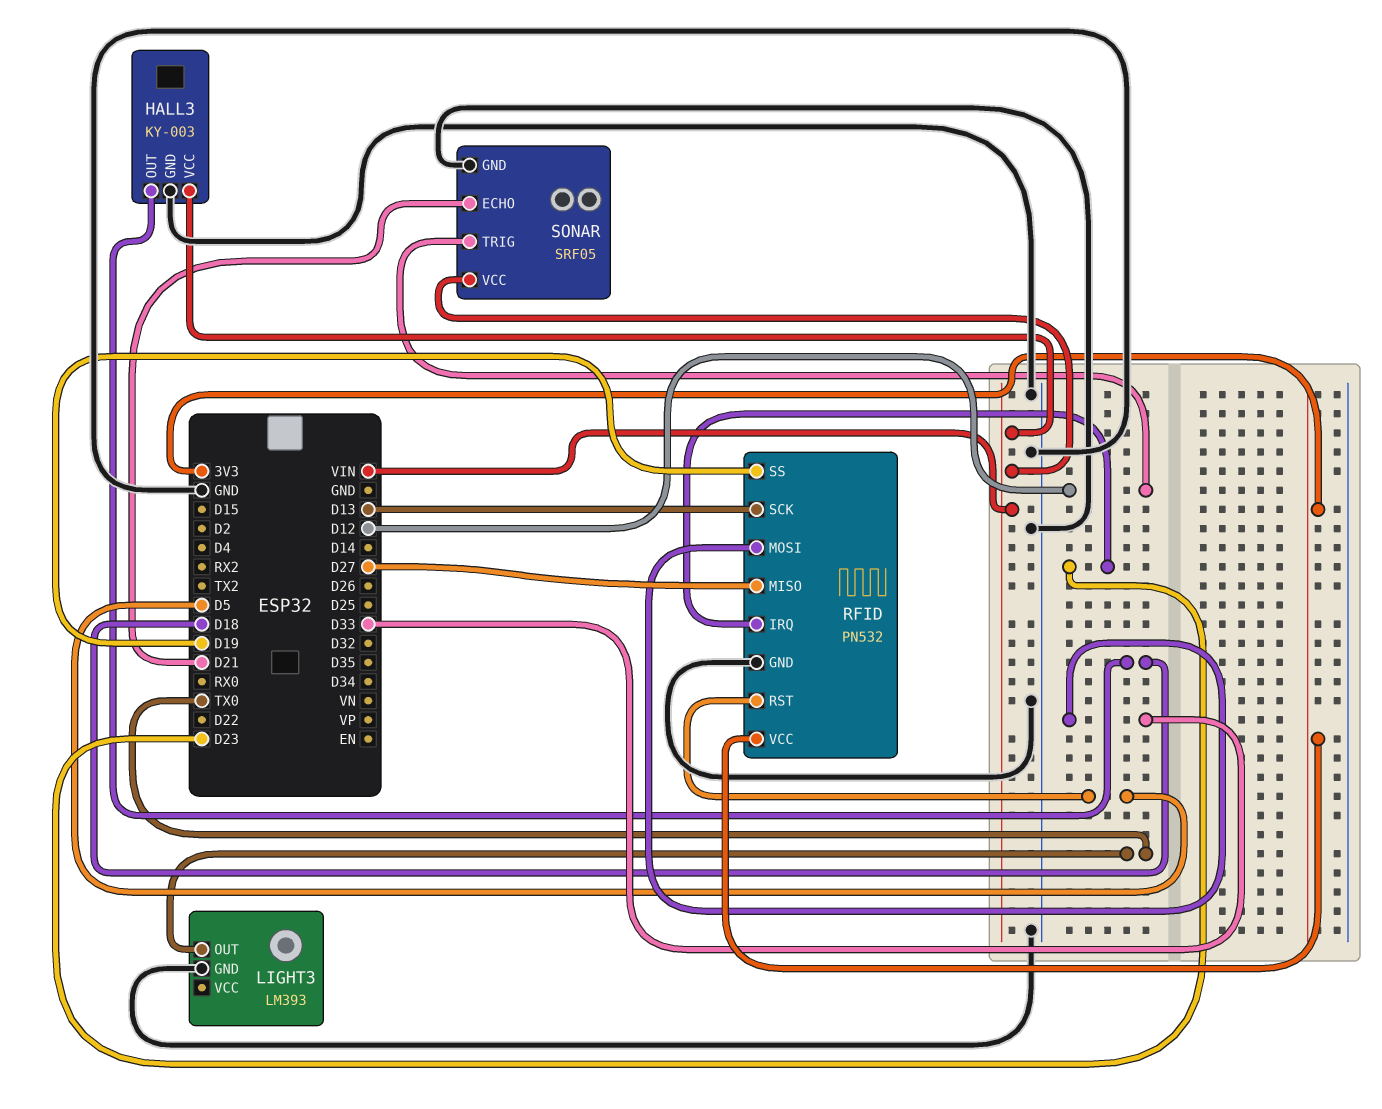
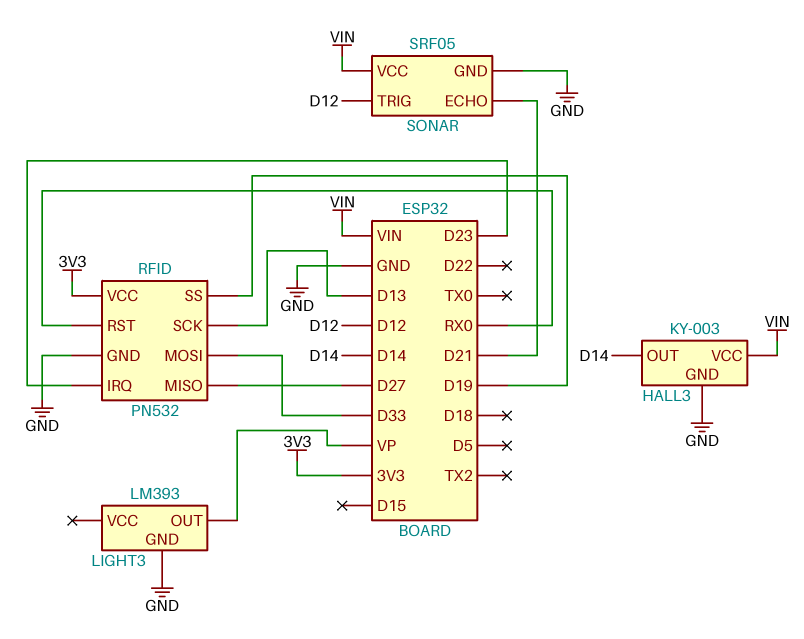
HALL3 pin OUT: D18 -> D14
LIGHT3 pin OUT: TX0 -> VP
RFID pin RST: D5 -> RX0

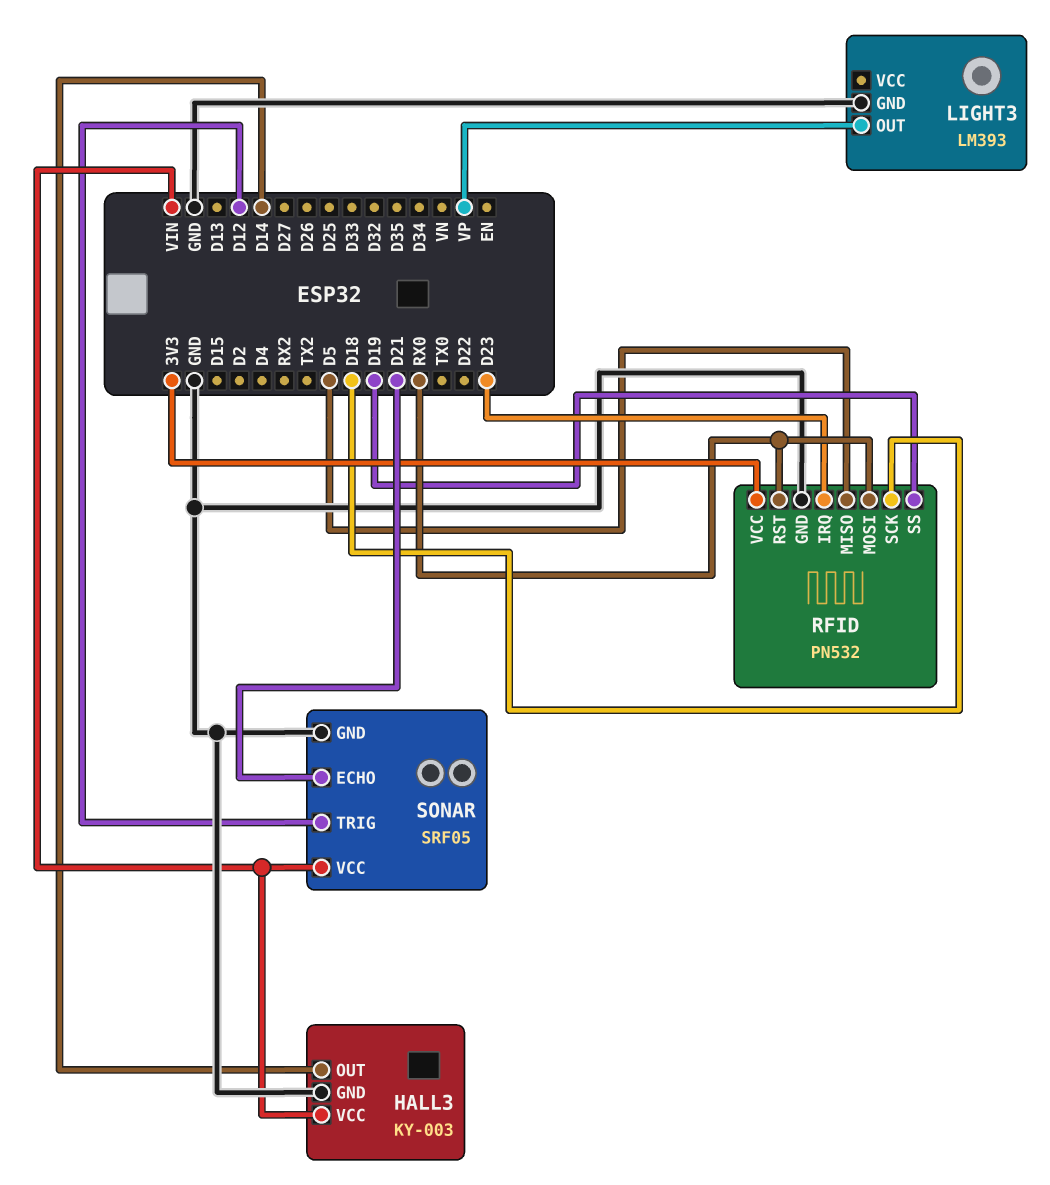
RFID pin MISO: D27 -> D5
RFID pin MOSI: D33 -> RX0
RFID pin SCK: D13 -> D18

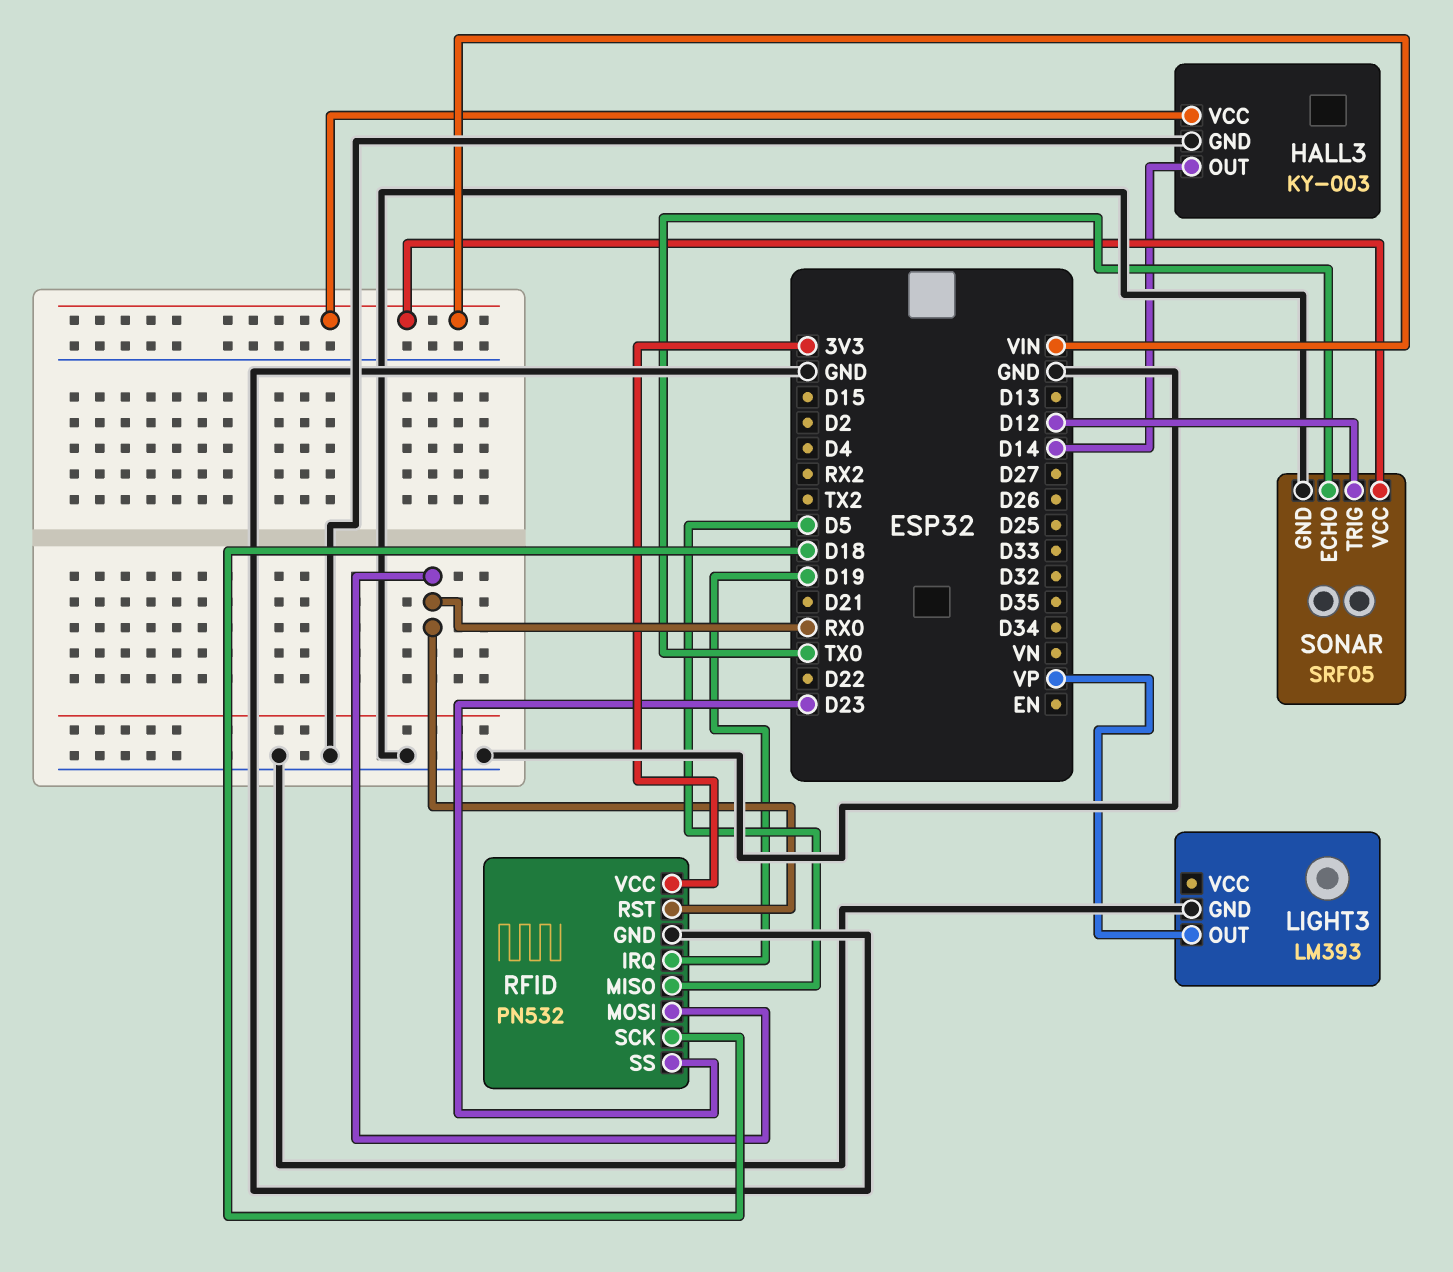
RFID pin IRQ: D23 -> D19
RFID pin SS: D19 -> D23
SONAR pin ECHO: D21 -> TX0

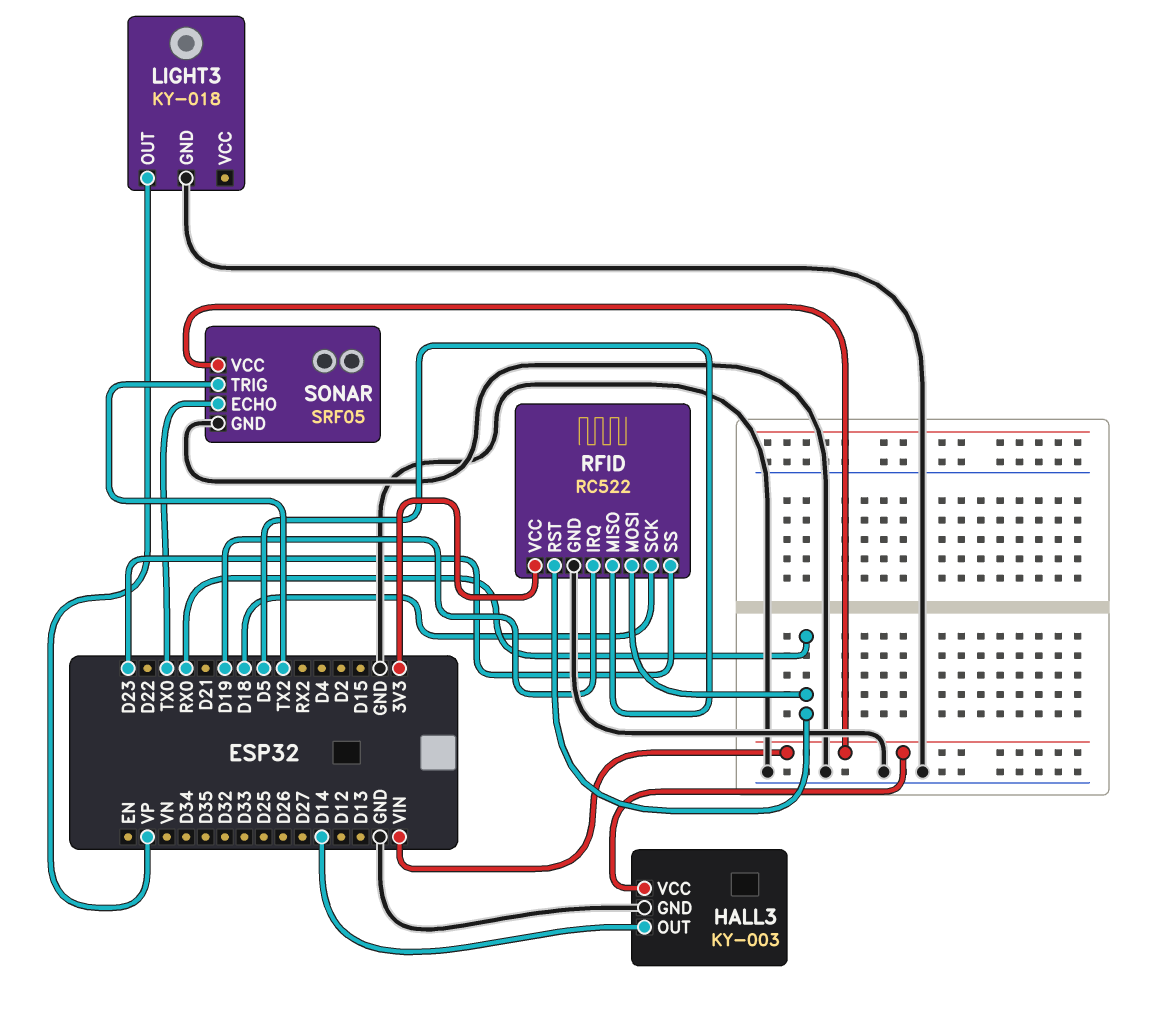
LIGHT3: LM393 -> KY-018
RFID: PN532 -> RC522
SONAR pin TRIG: D12 -> TX2

